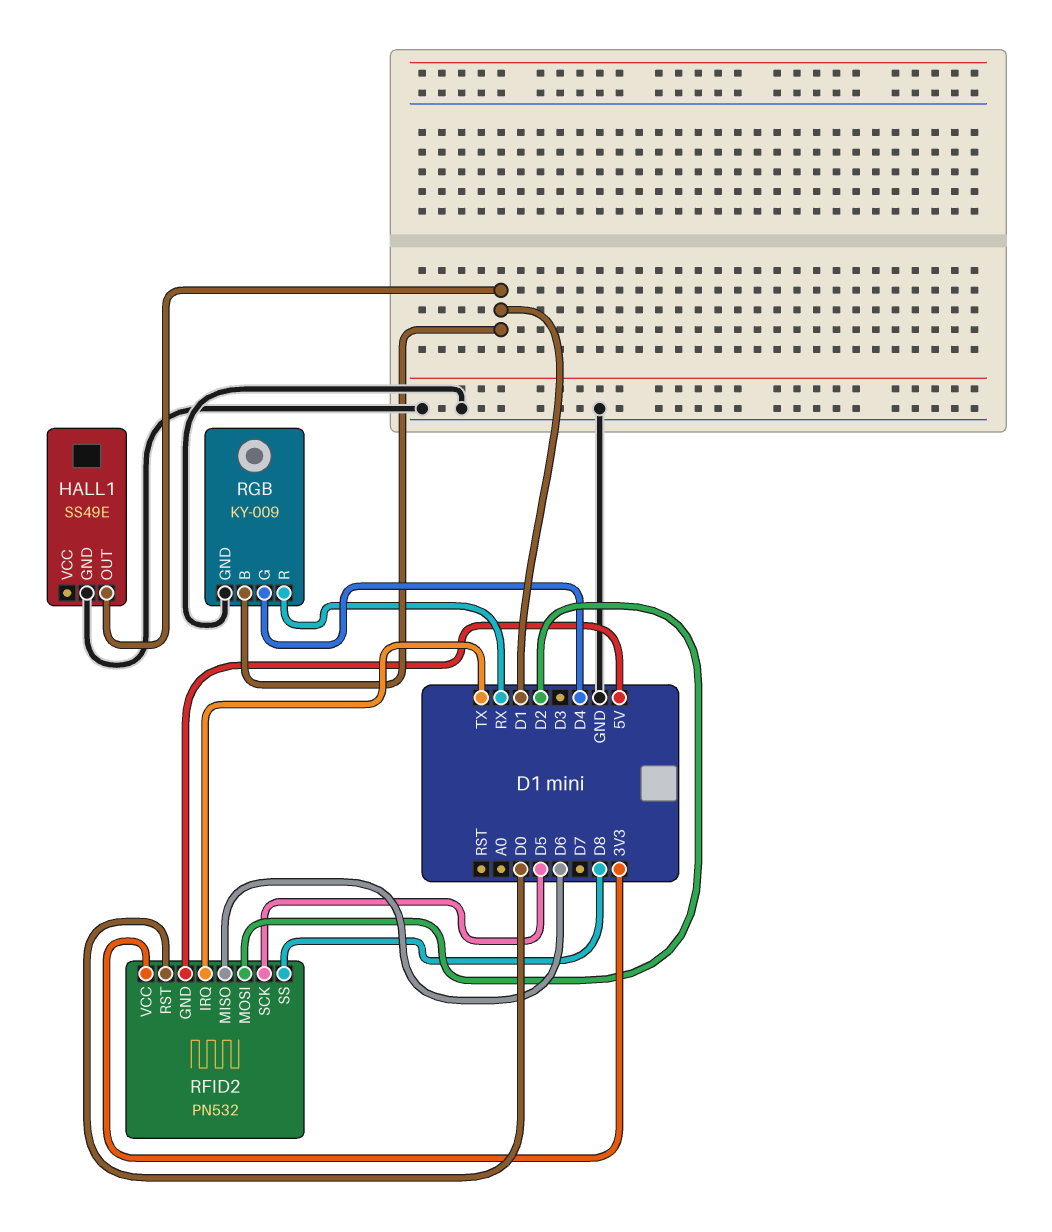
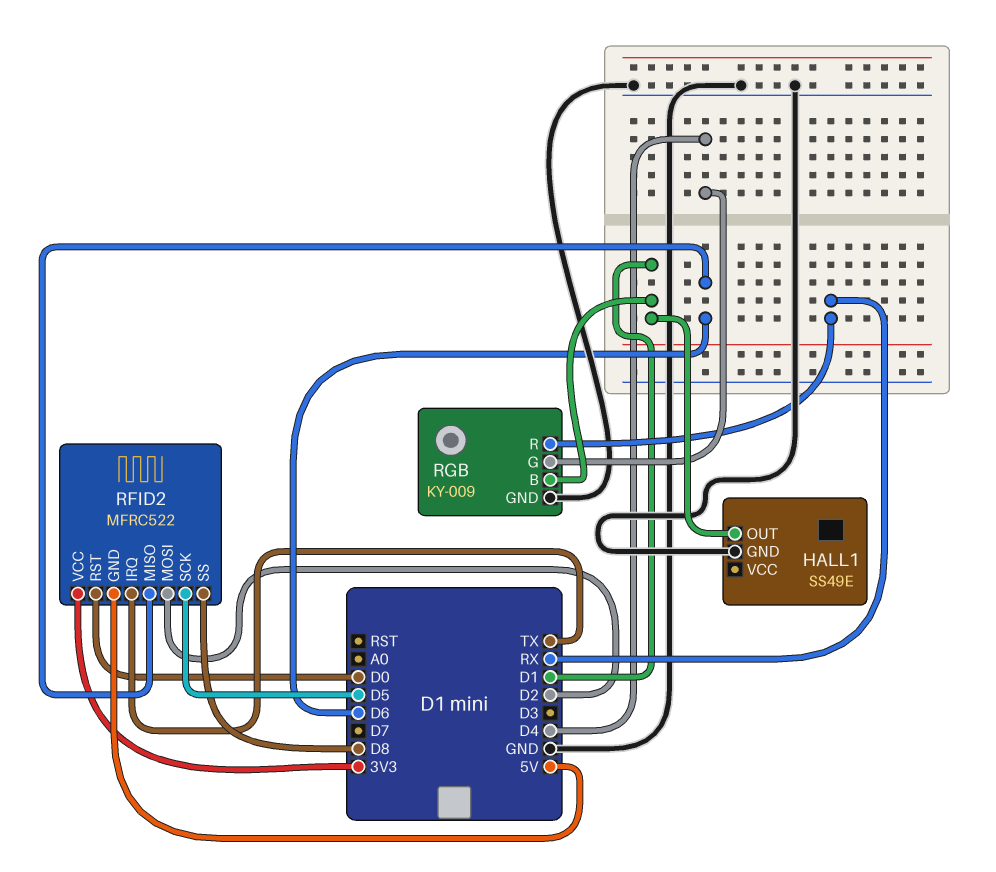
RFID2: PN532 -> MFRC522

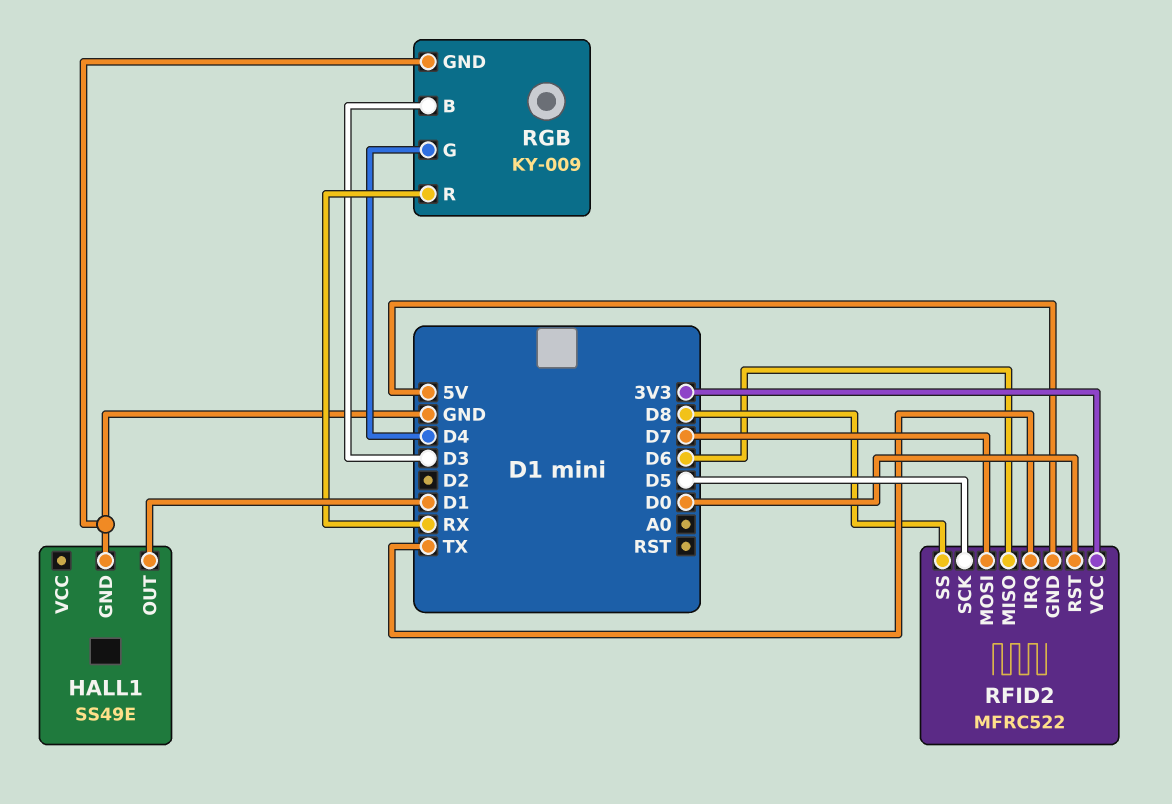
RFID2 pin MOSI: D2 -> D7
RGB pin B: D1 -> D3

